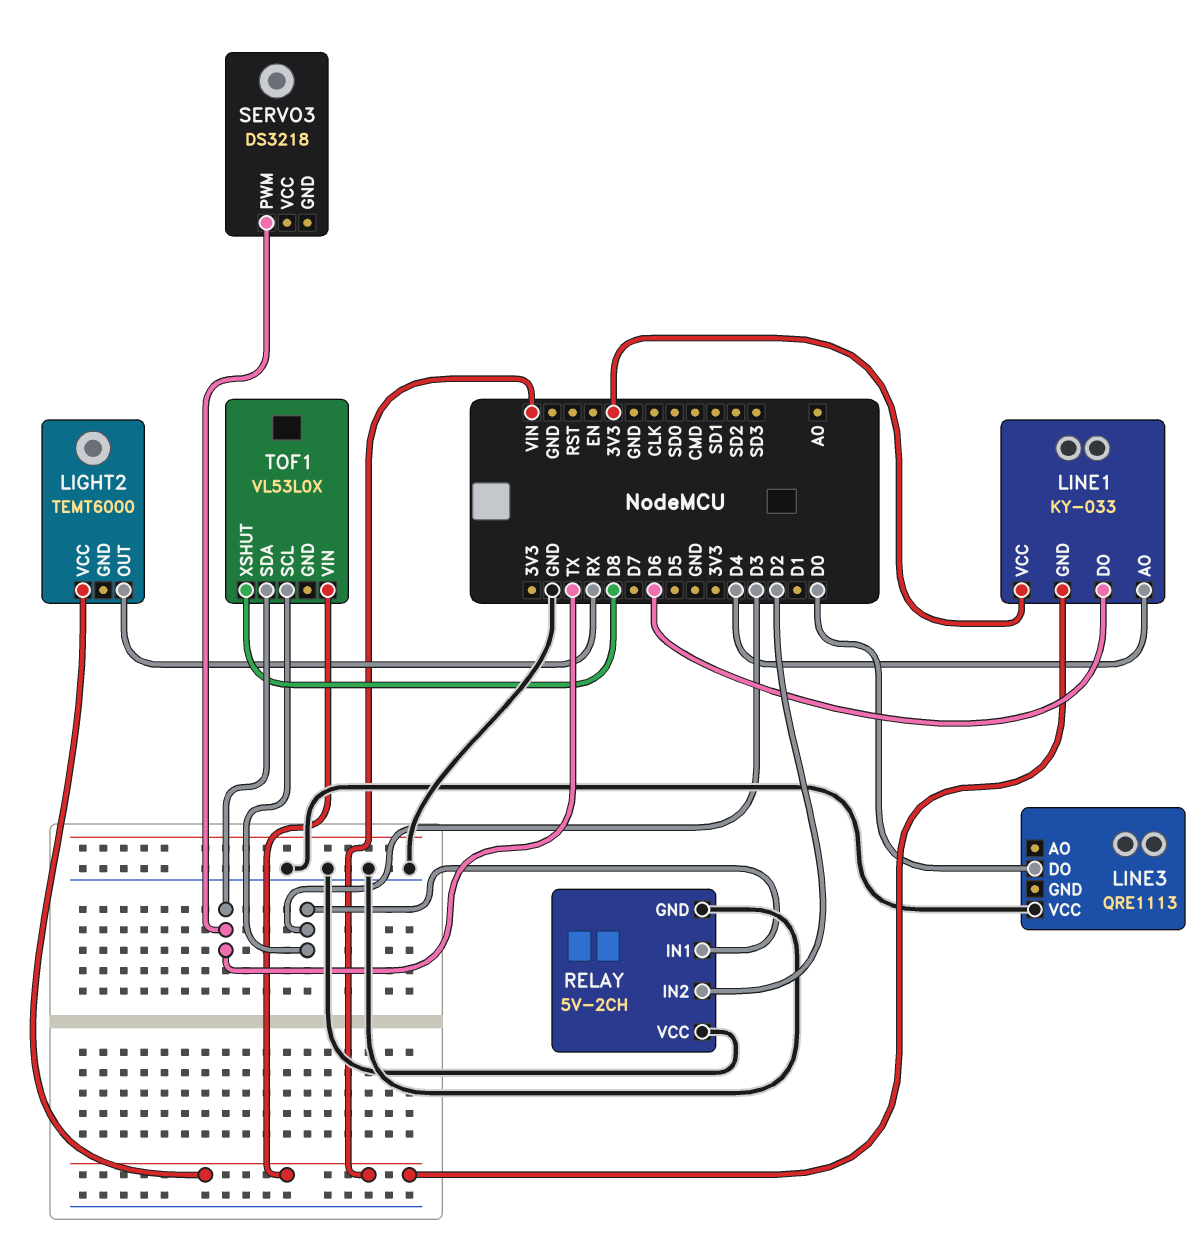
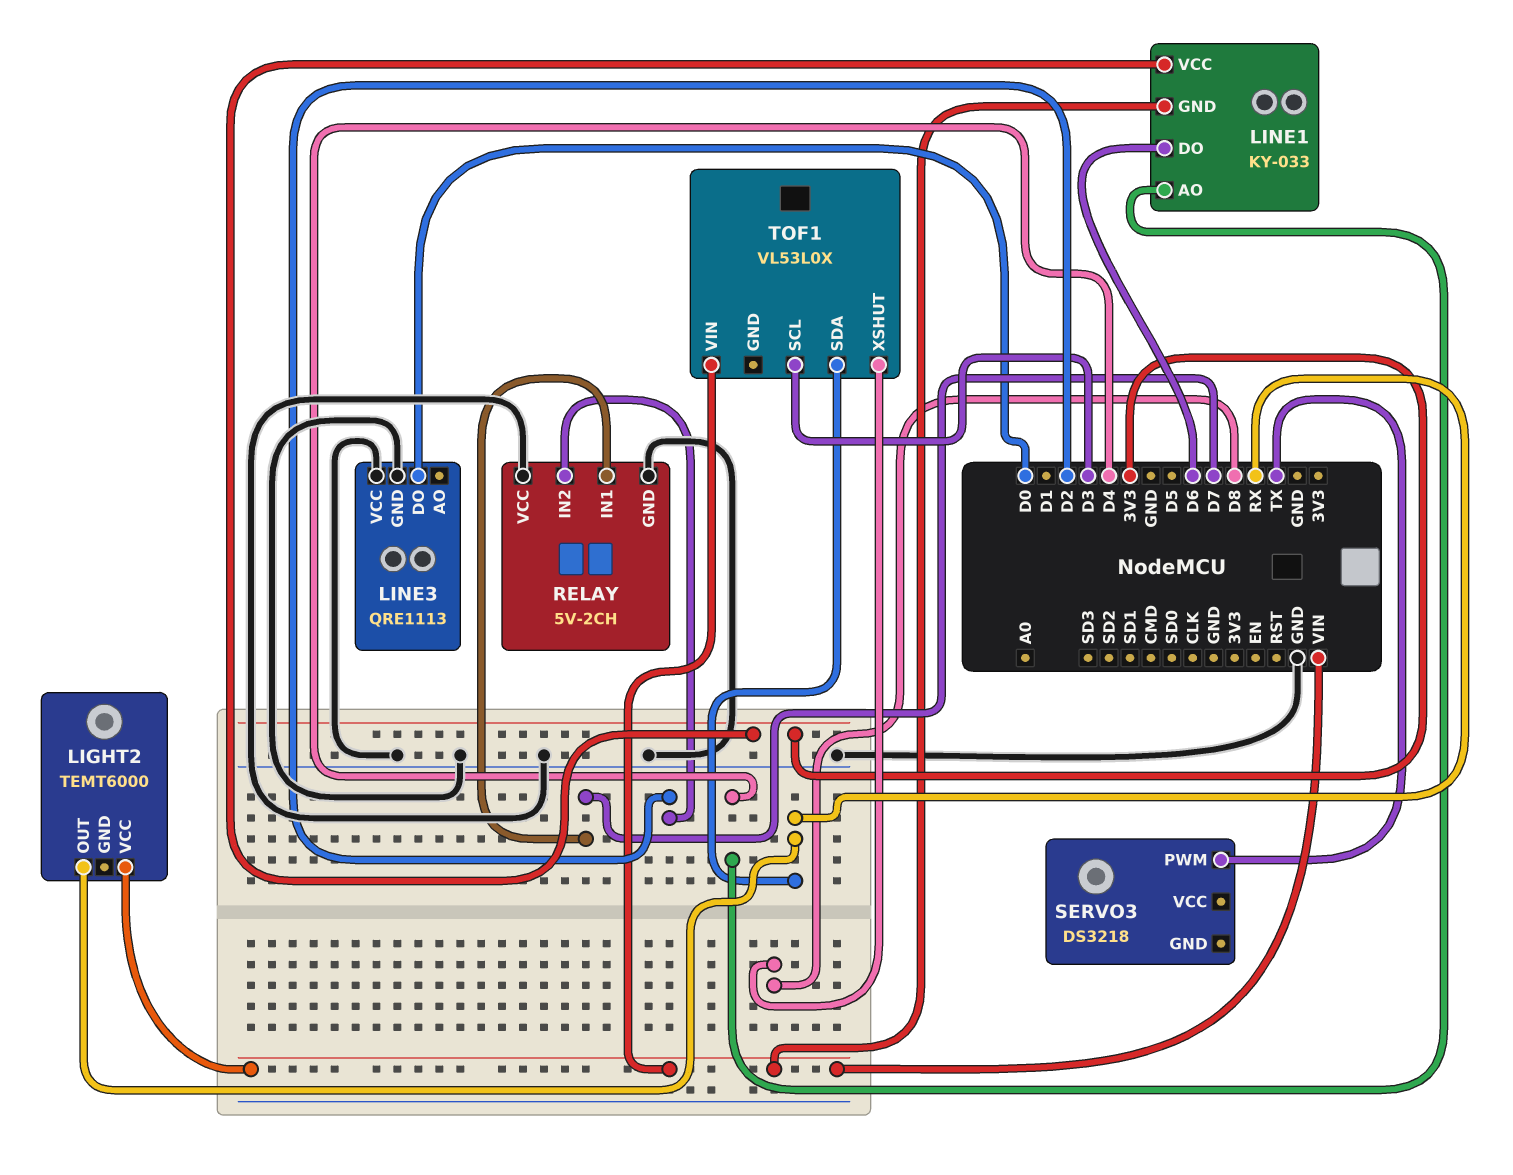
LINE3 pin GND: none -> GND
RELAY pin IN1: D3 -> D7
TOF1 pin SDA: TX -> RX

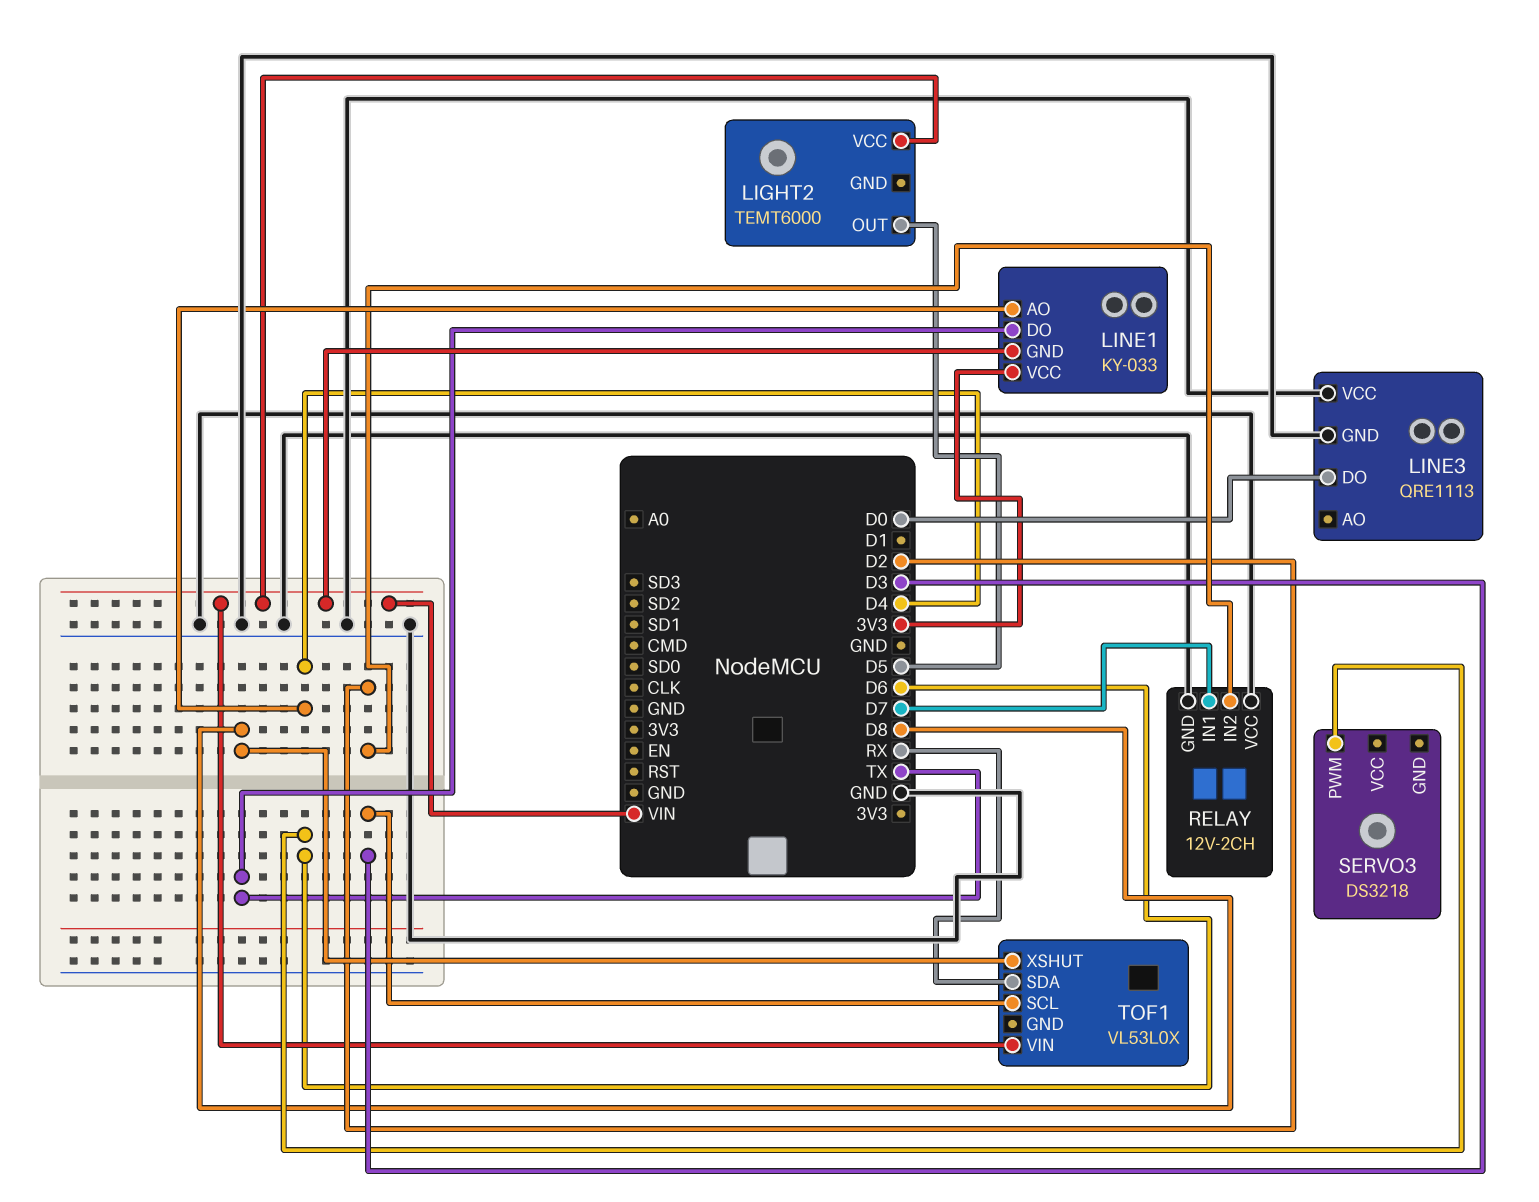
LIGHT2 pin OUT: RX -> D5
LINE1 pin DO: D6 -> TX
RELAY: 5V-2CH -> 12V-2CH
SERVO3 pin PWM: TX -> D6

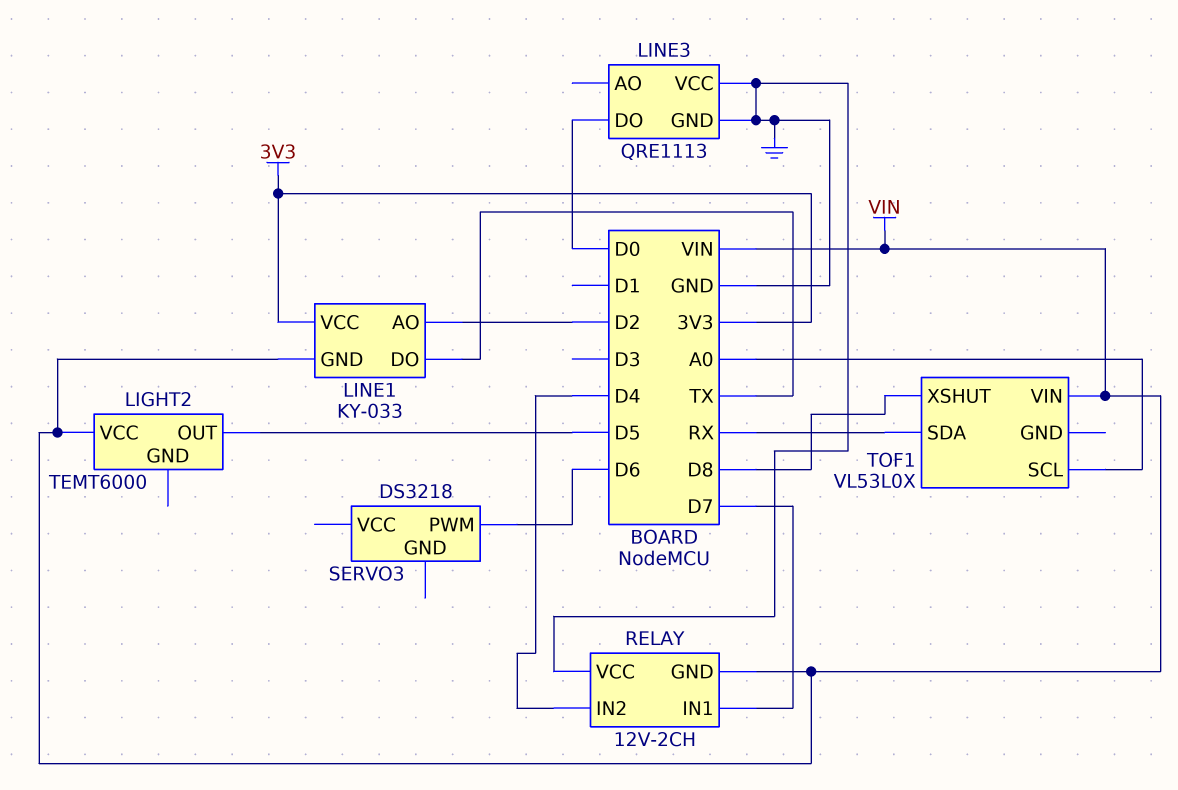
LINE1 pin AO: D4 -> D2
RELAY pin GND: GND -> VIN
RELAY pin IN2: D2 -> D4
TOF1 pin SCL: D3 -> A0

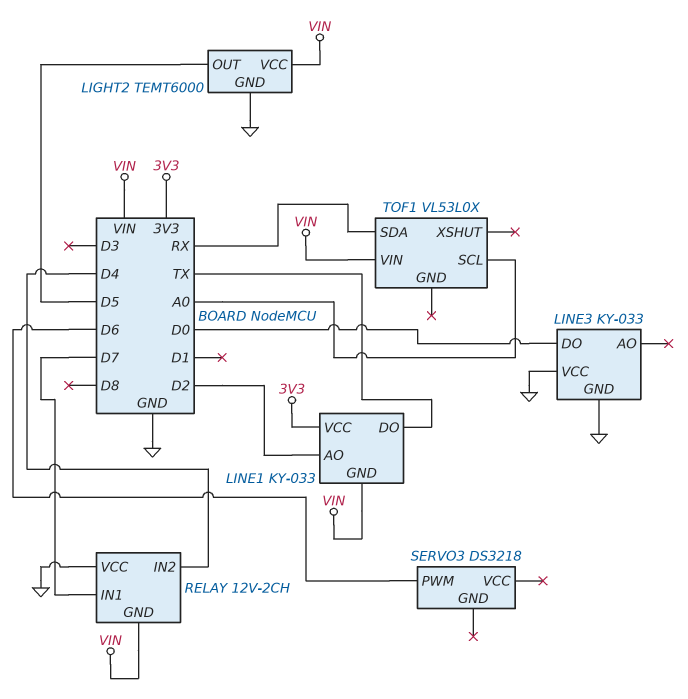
LIGHT2 pin GND: none -> GND
LINE3: QRE1113 -> KY-033
TOF1 pin XSHUT: D8 -> none

